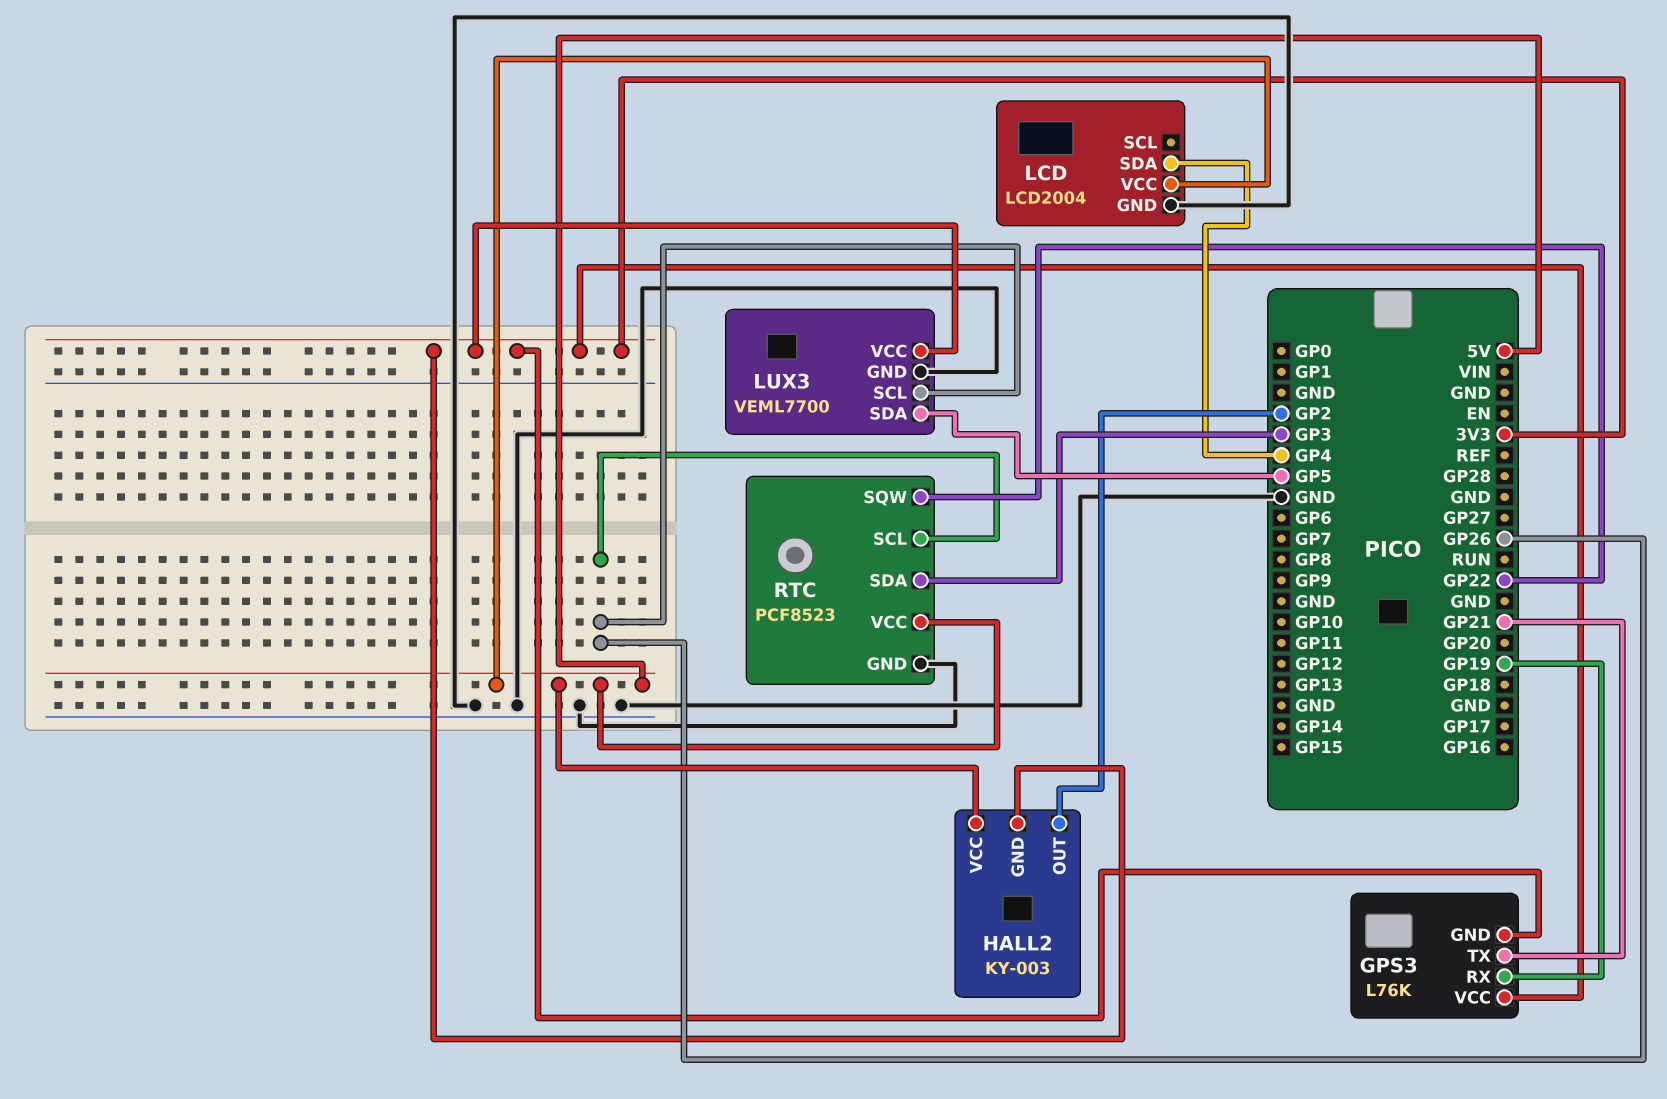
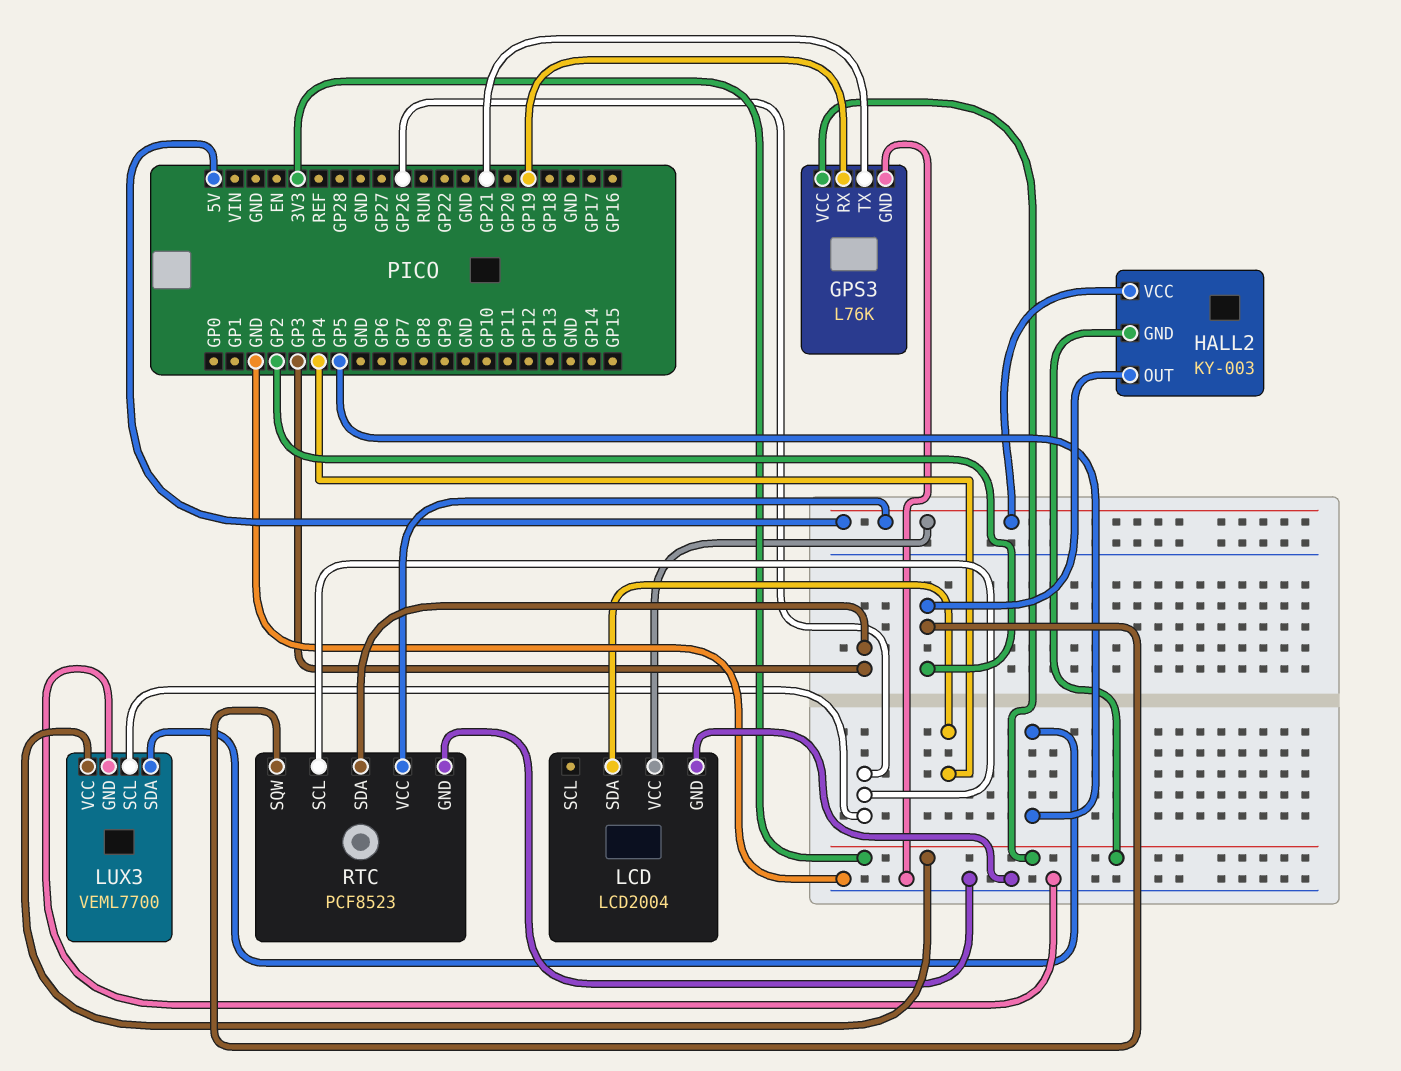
GPS3 pin GND: 3V3 -> GND
RTC pin SQW: GP22 -> GP2

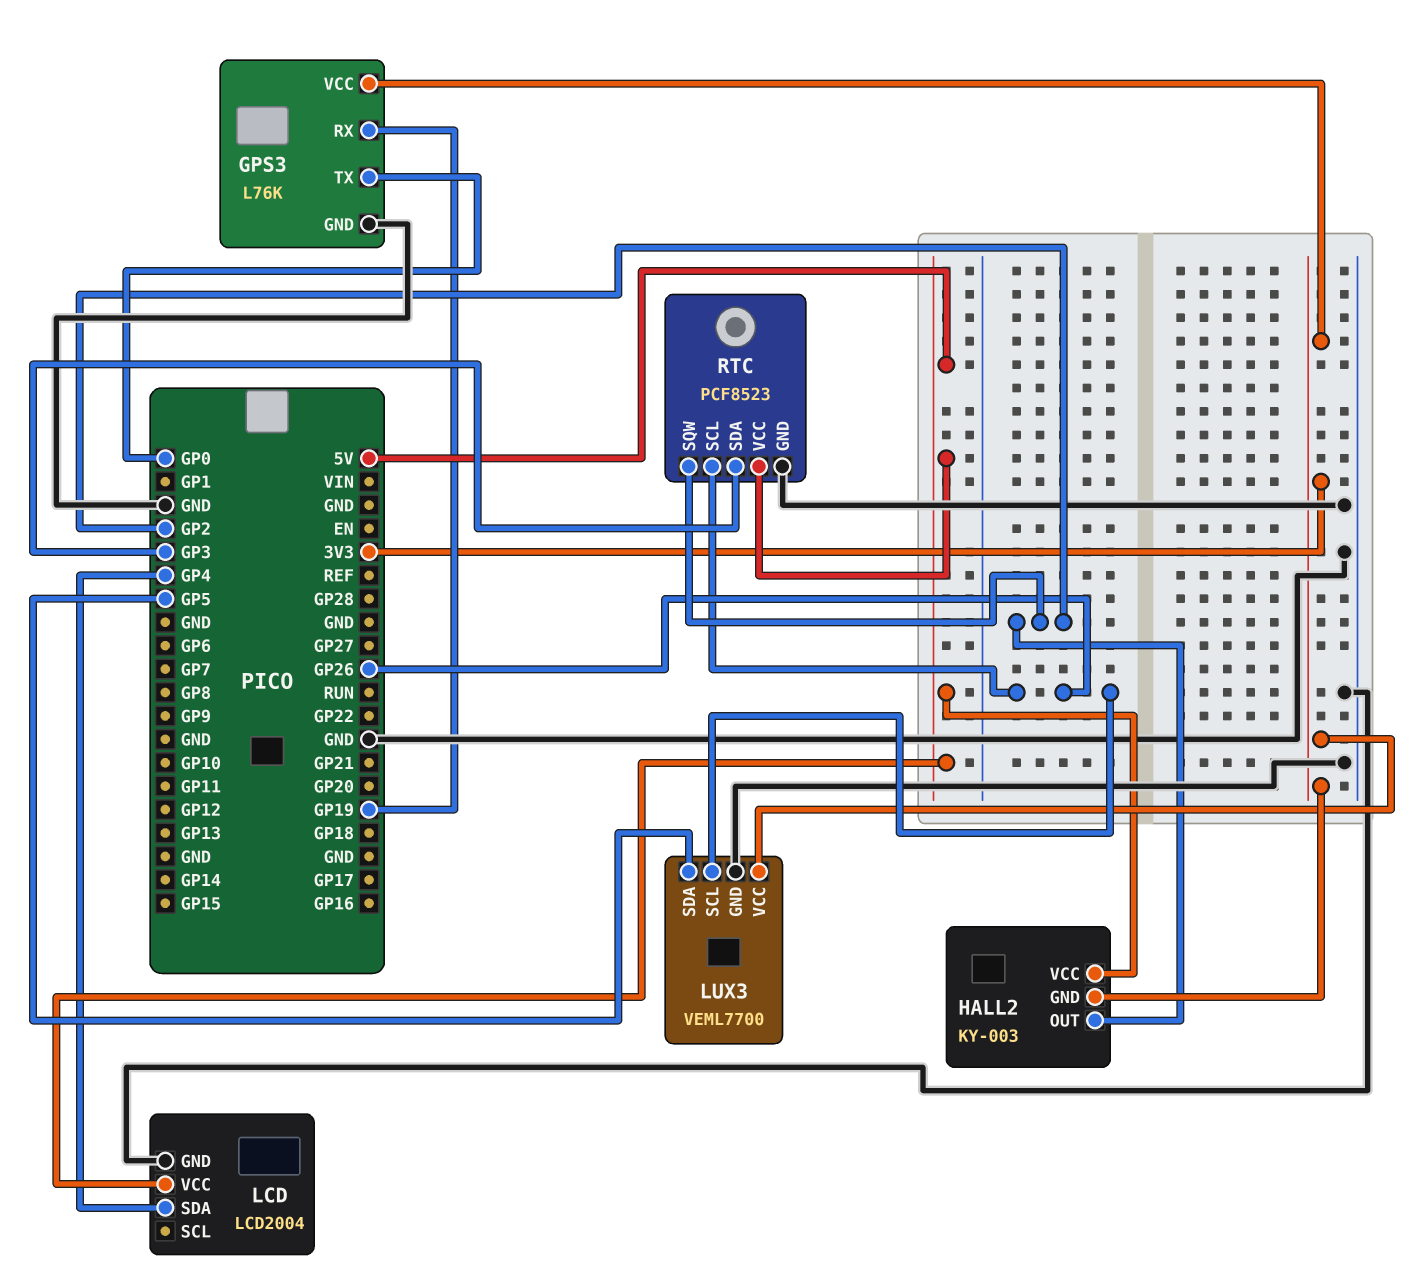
GPS3 pin TX: GP21 -> GP0

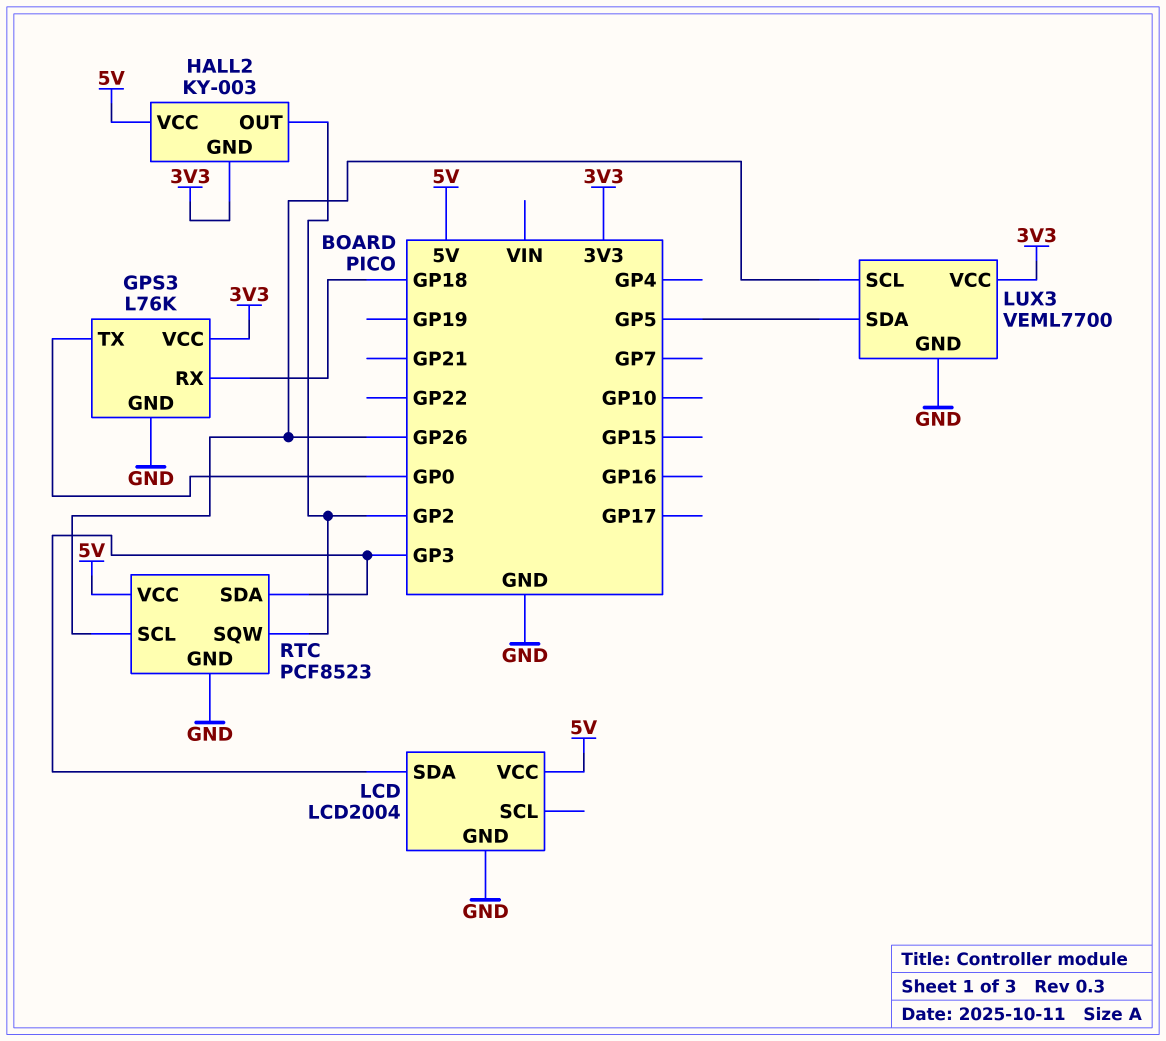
GPS3 pin RX: GP19 -> GP18
LCD pin SDA: GP4 -> GP3

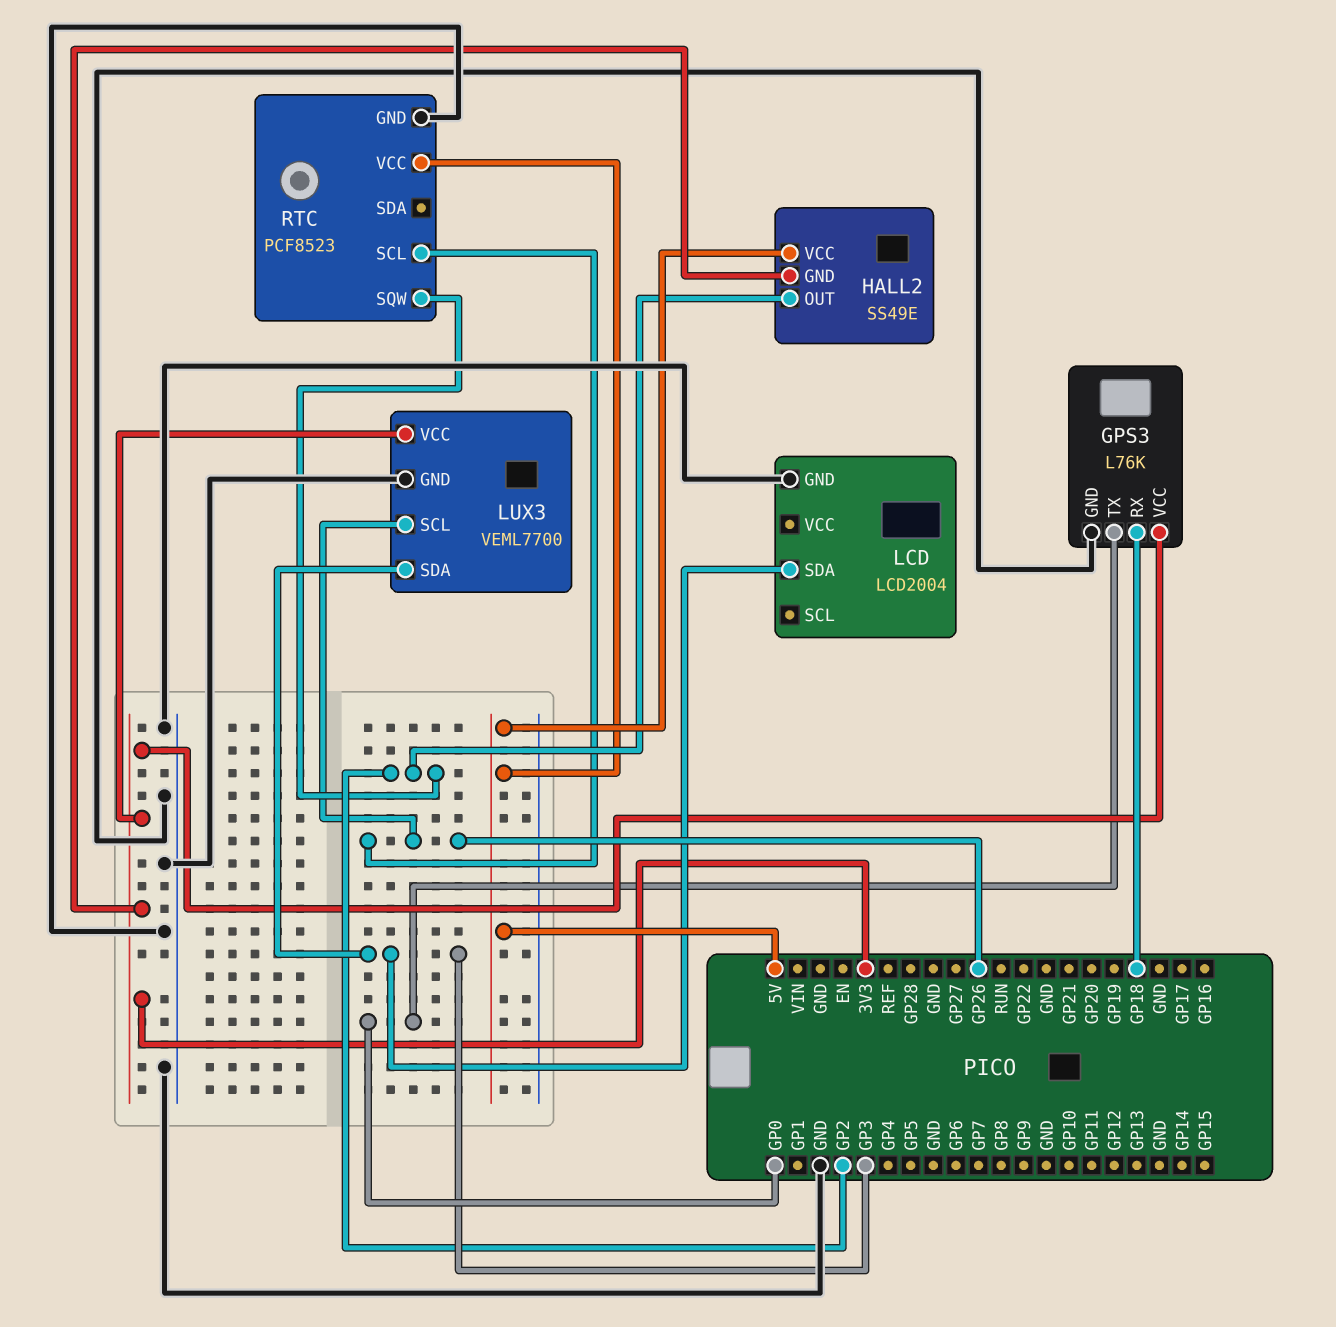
HALL2: KY-003 -> SS49E
LCD pin VCC: 5V -> none
LUX3 pin SDA: GP5 -> GP3
RTC pin SDA: GP3 -> none

